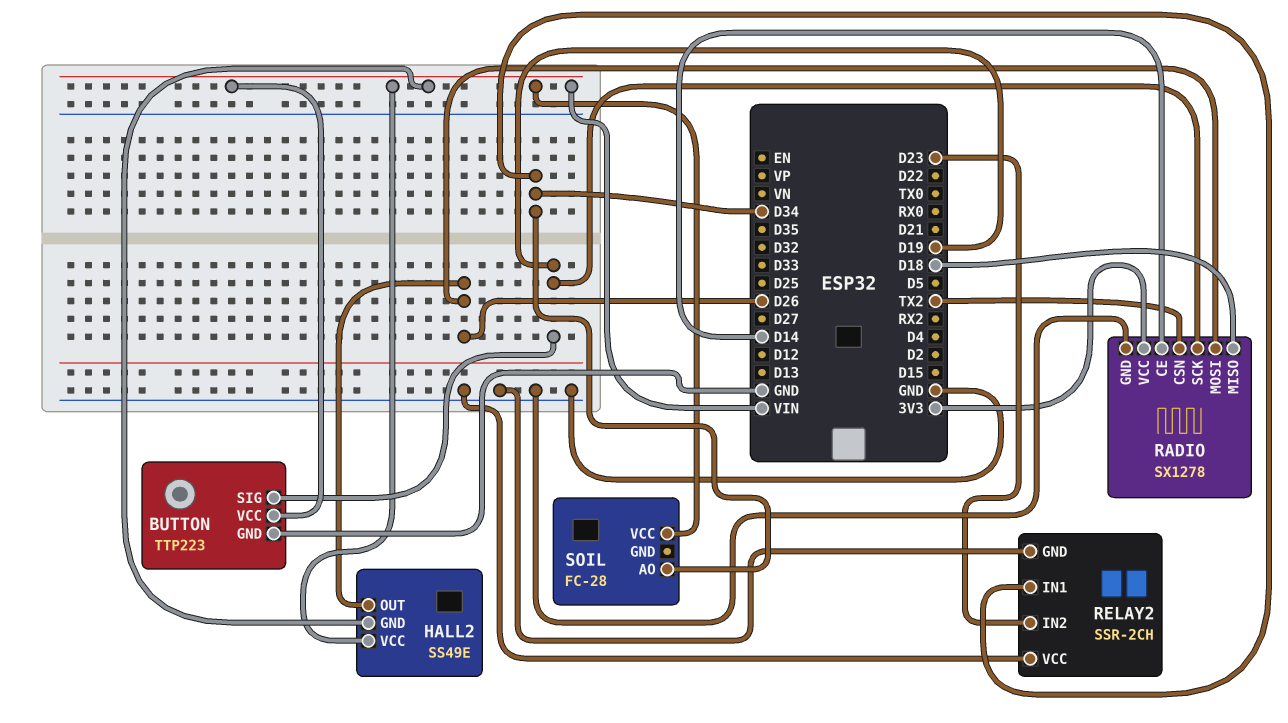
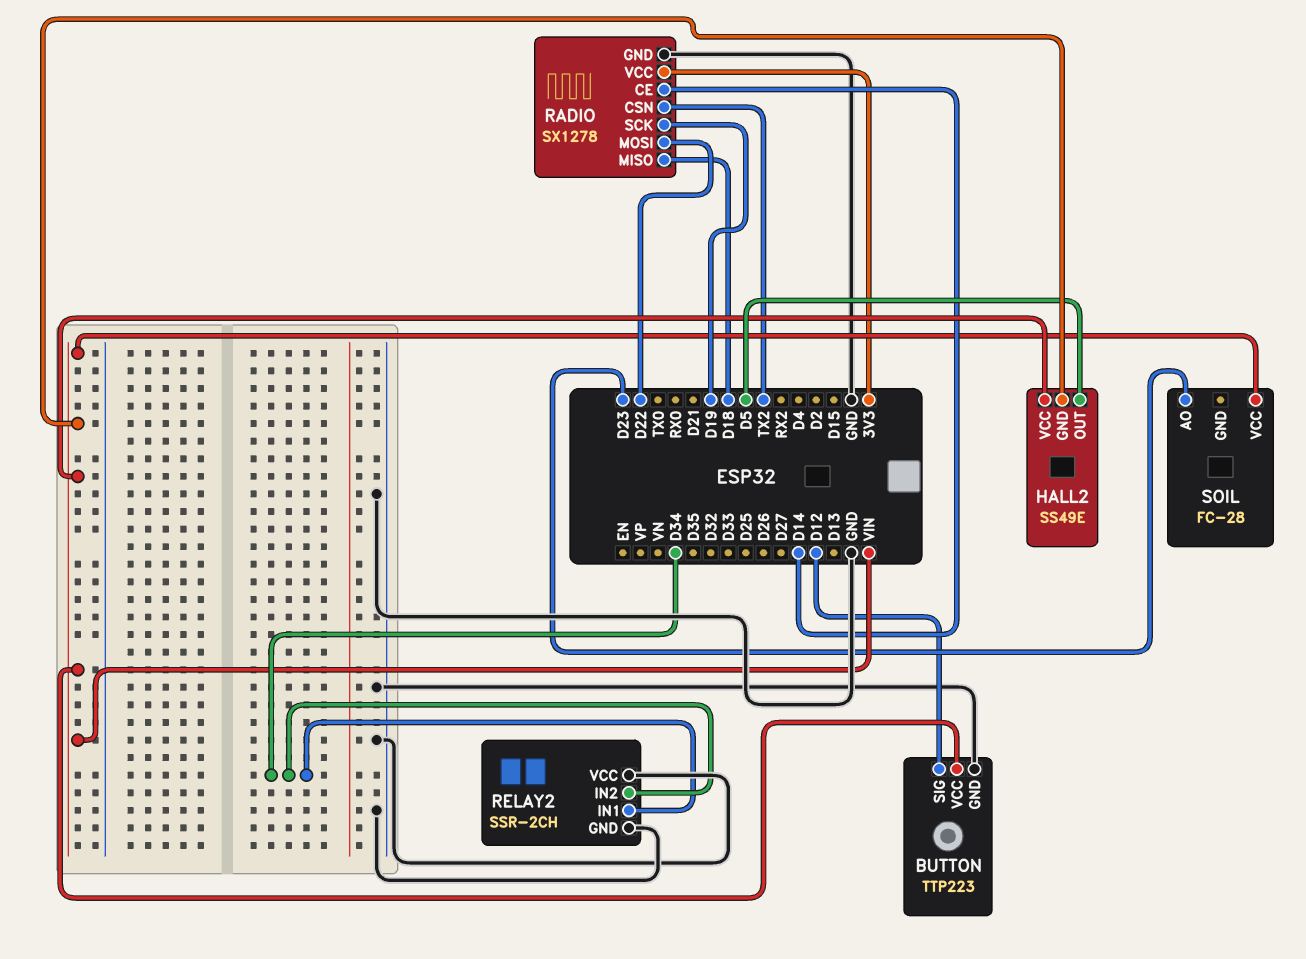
BUTTON pin SIG: D19 -> D12
HALL2 pin OUT: D26 -> D5
RADIO pin MOSI: D26 -> D22
RELAY2 pin IN2: D23 -> D34
SOIL pin AO: D34 -> D23

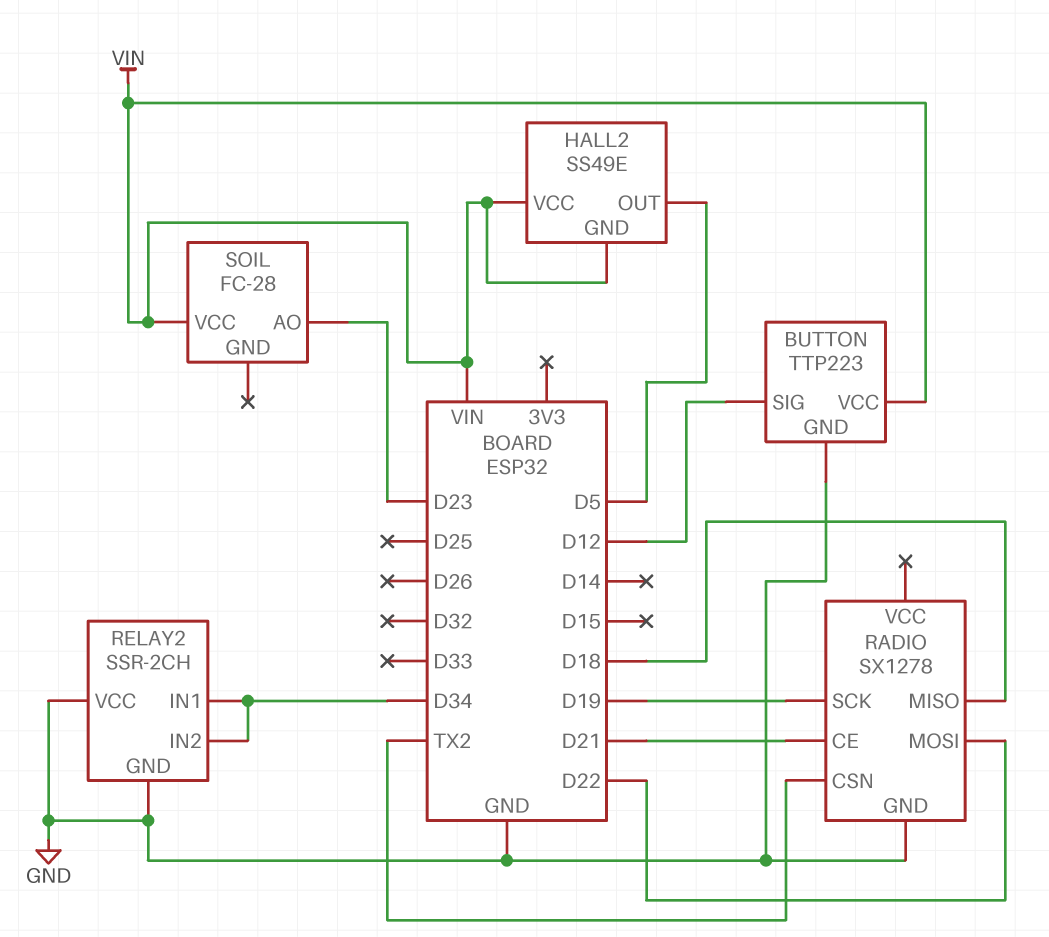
RADIO pin CE: D14 -> D21
RADIO pin VCC: 3V3 -> none

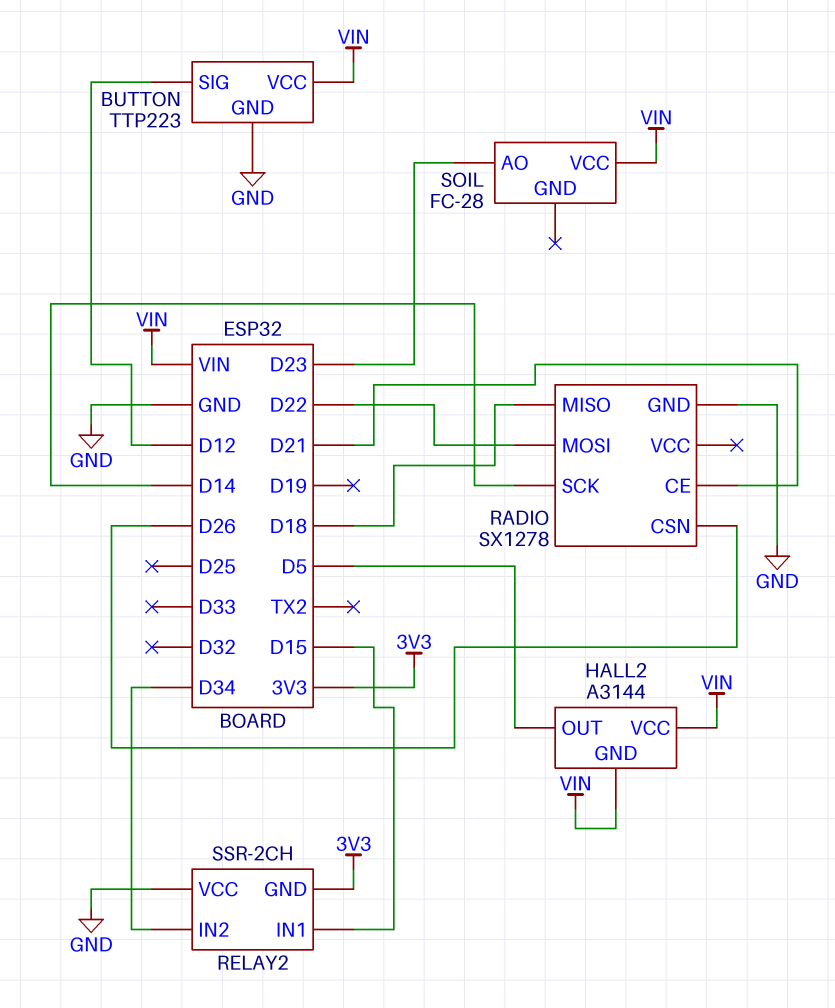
HALL2: SS49E -> A3144
RADIO pin CSN: TX2 -> D26
RADIO pin SCK: D19 -> D14
RELAY2 pin GND: GND -> 3V3
RELAY2 pin IN1: D34 -> D15

